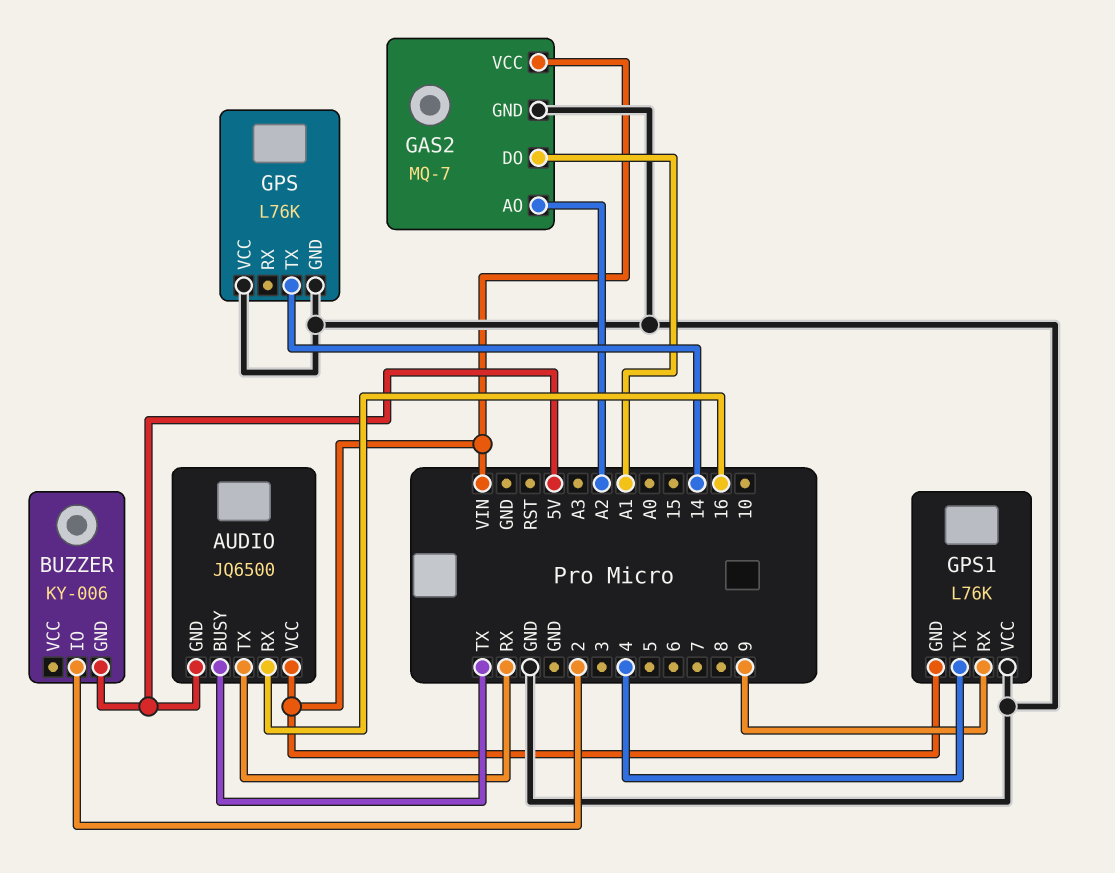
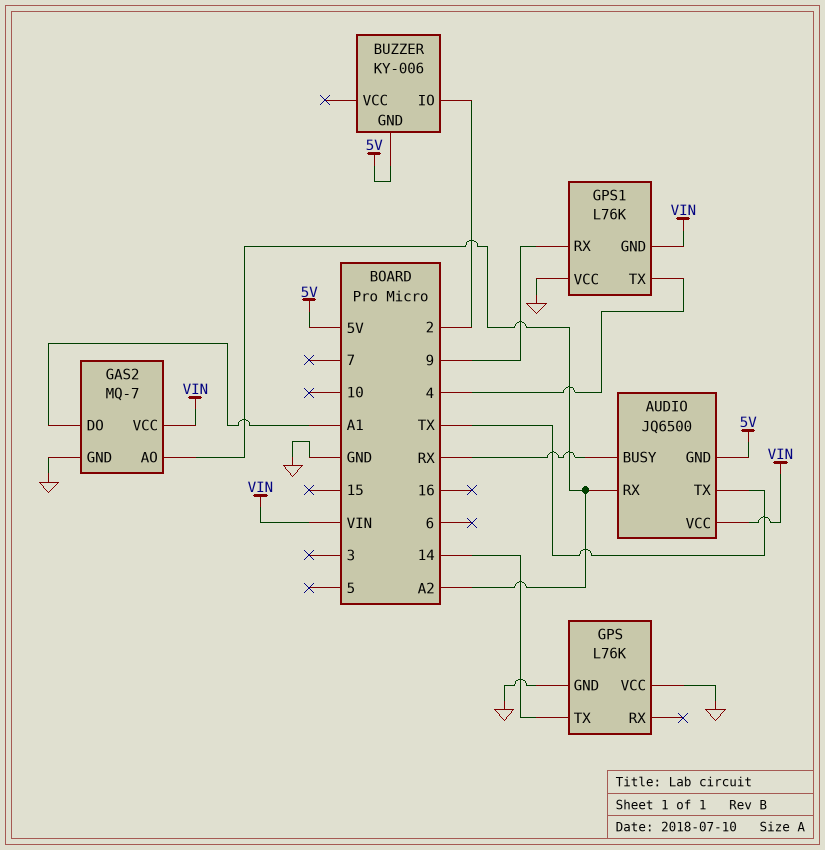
AUDIO pin BUSY: TX -> RX
AUDIO pin RX: 16 -> A2
AUDIO pin TX: RX -> TX

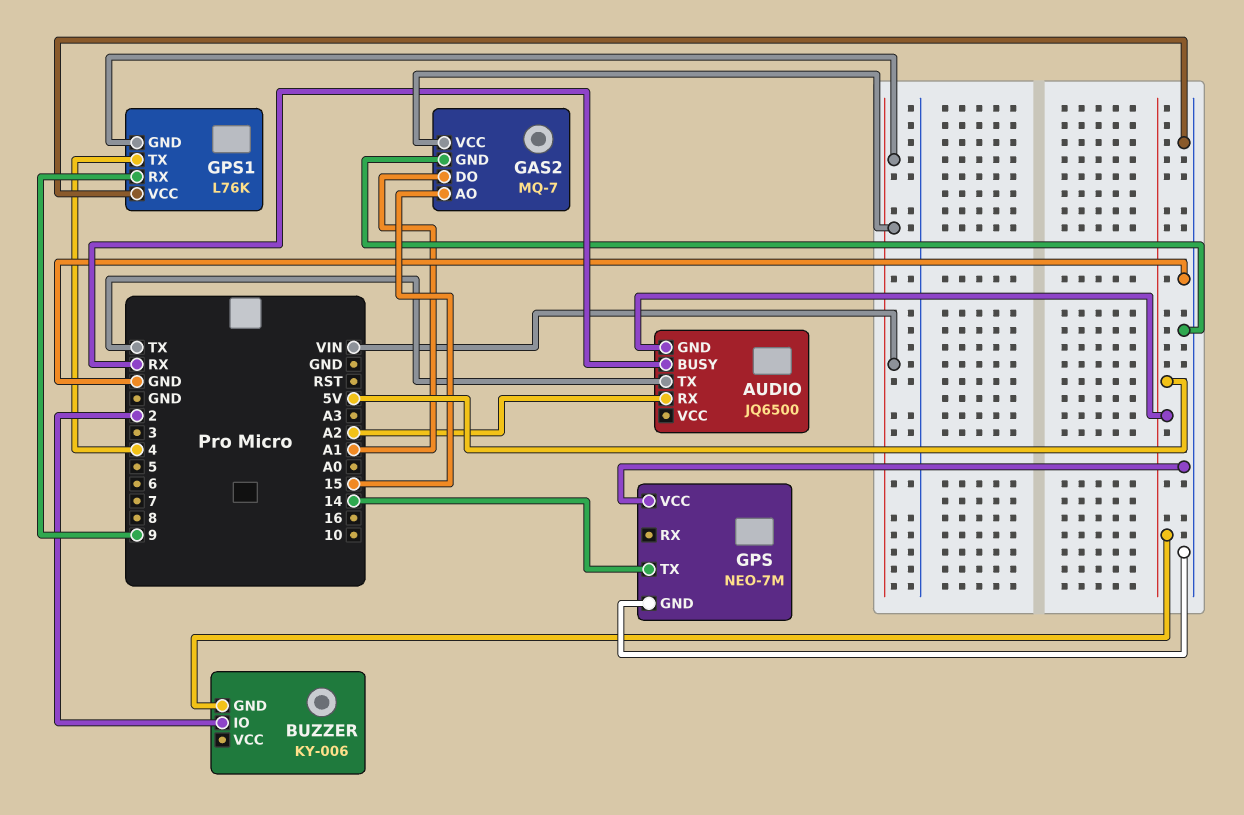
AUDIO pin VCC: VIN -> none
GAS2 pin AO: A2 -> 15
GPS: L76K -> NEO-7M

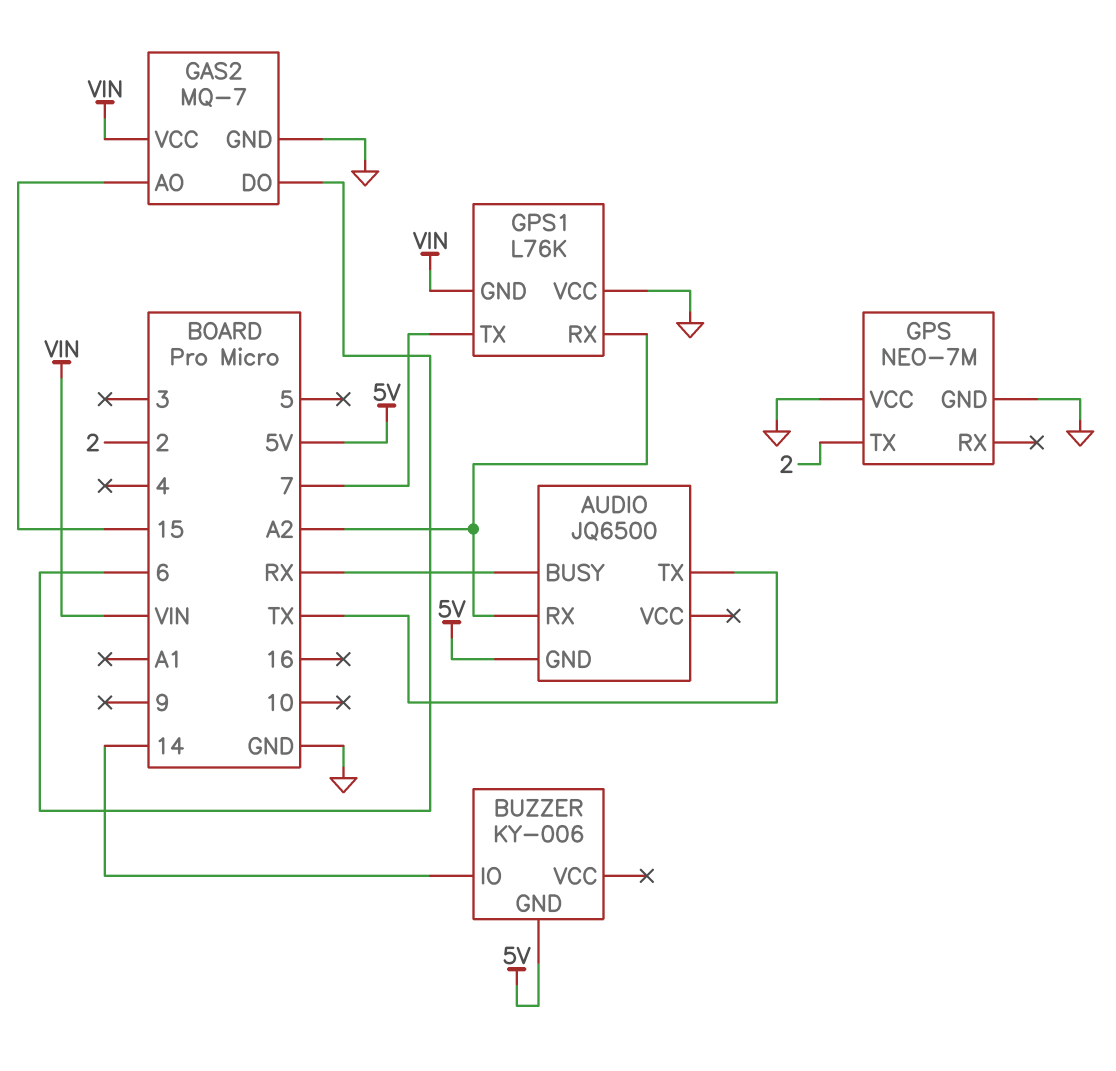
BUZZER pin IO: 2 -> 14
GAS2 pin DO: A1 -> 6
GPS pin TX: 14 -> 2
GPS1 pin RX: 9 -> A2
GPS1 pin TX: 4 -> 7

